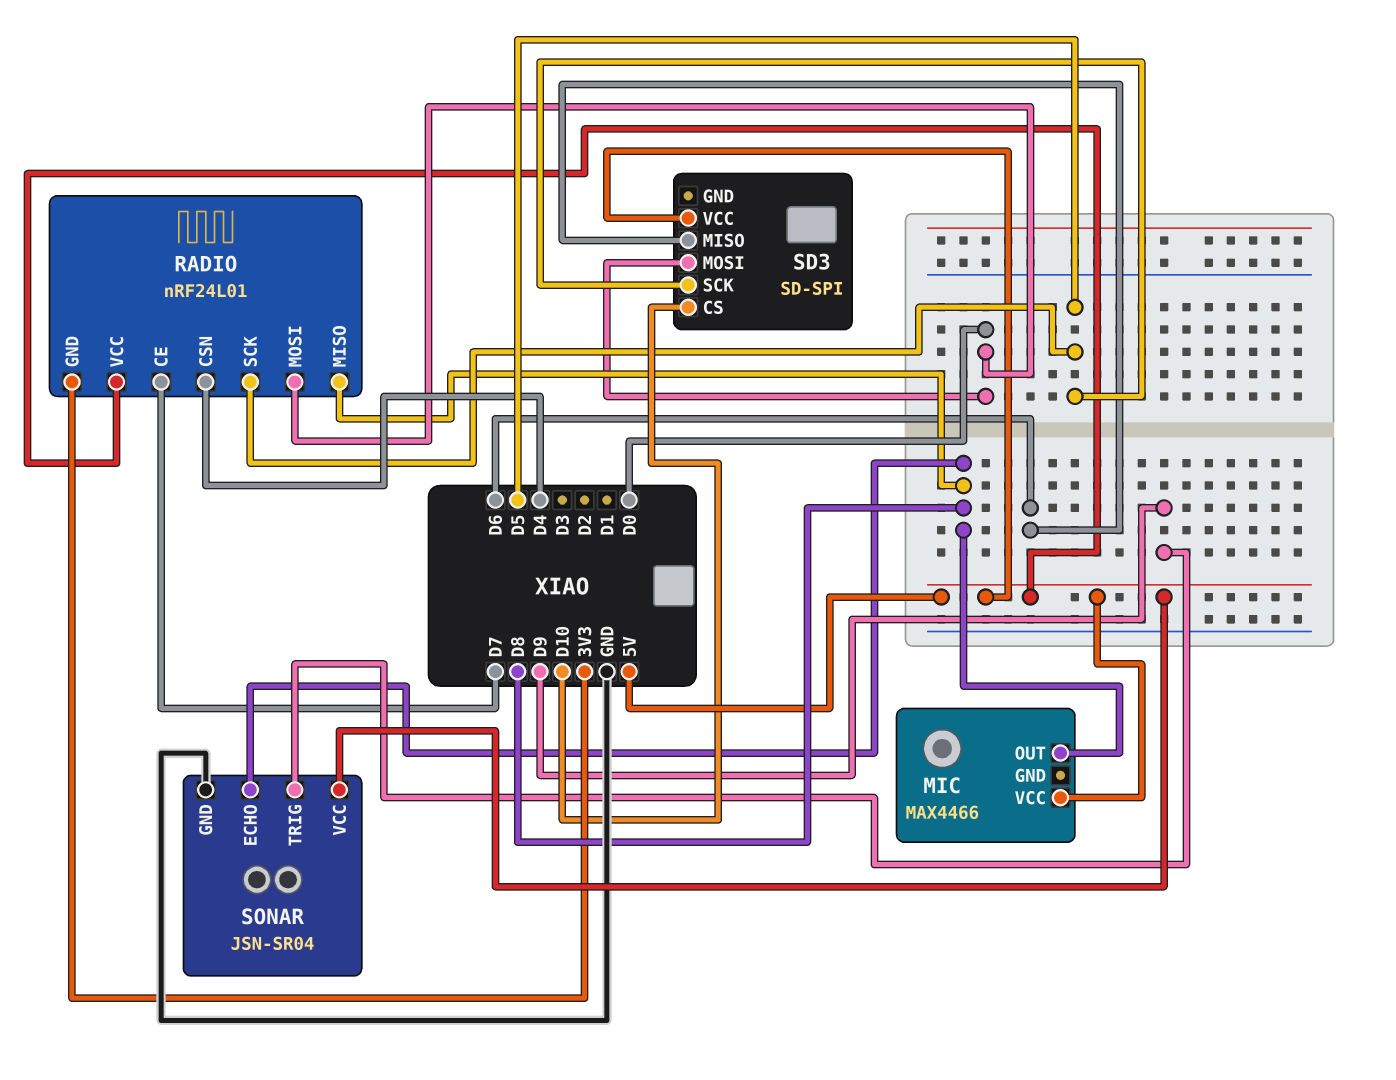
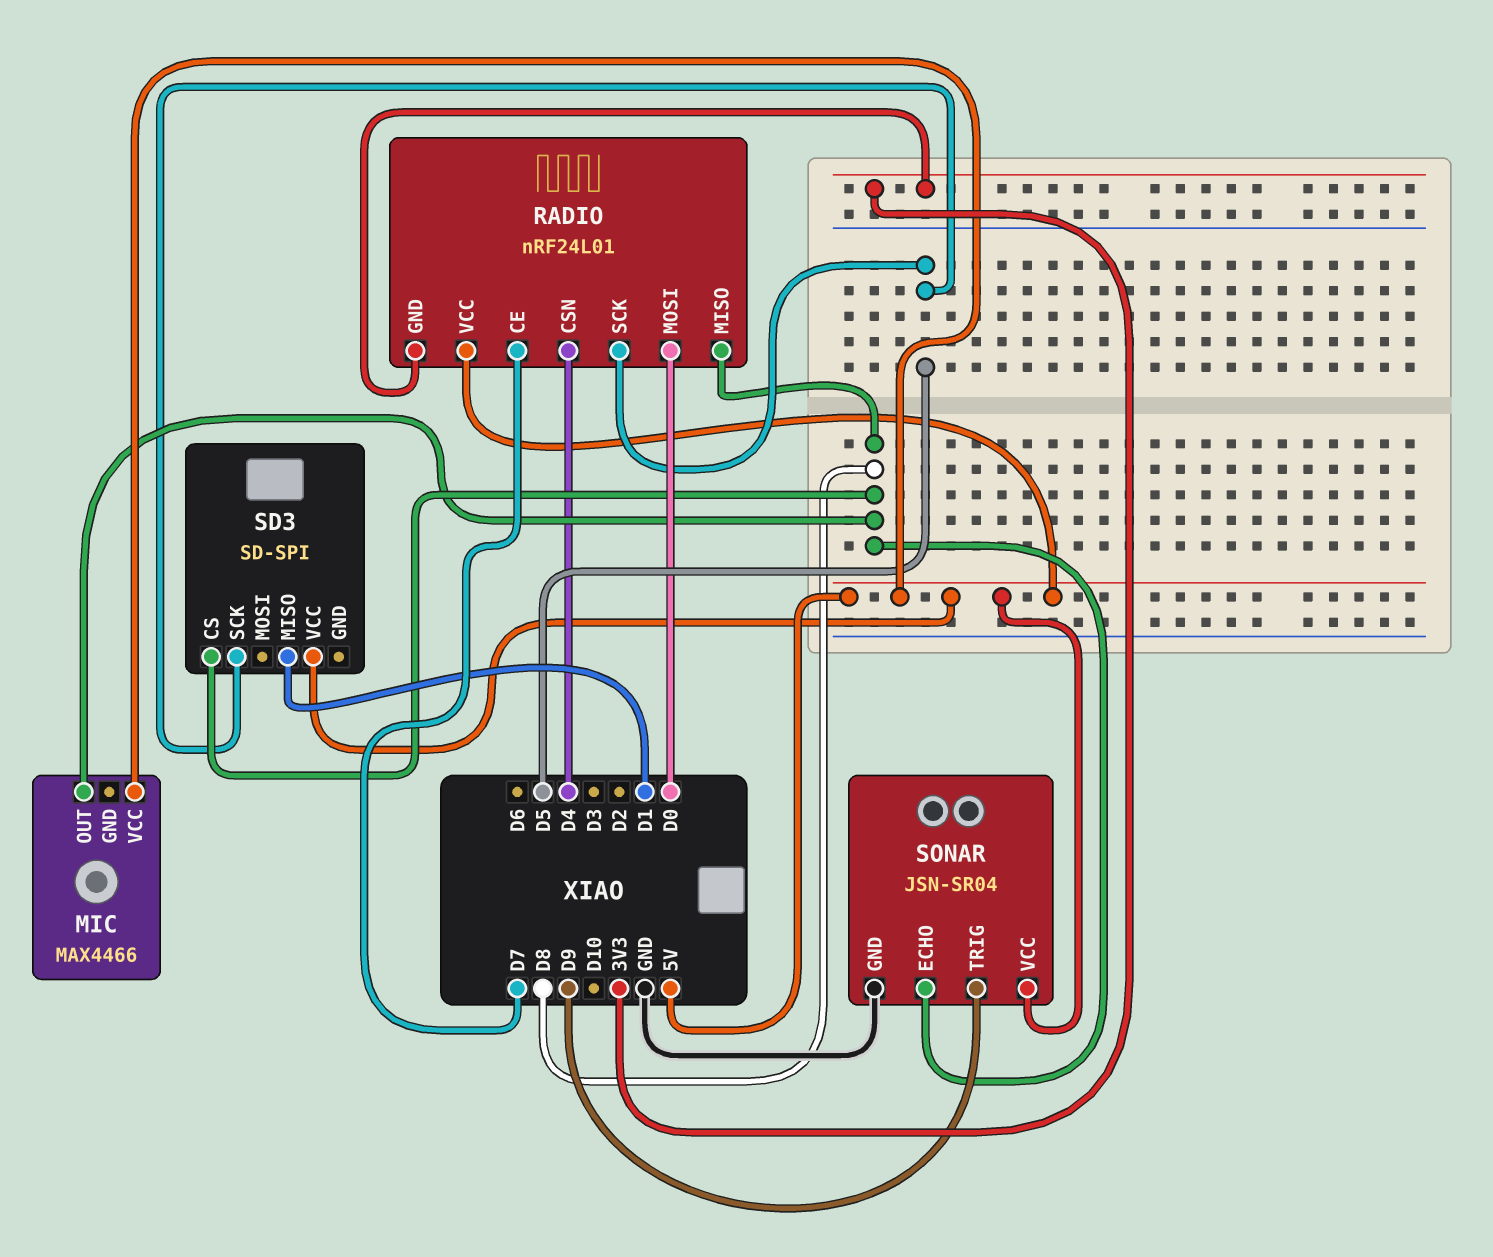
SD3 pin CS: D10 -> D8
SD3 pin MISO: D6 -> D1
SD3 pin MOSI: D0 -> none

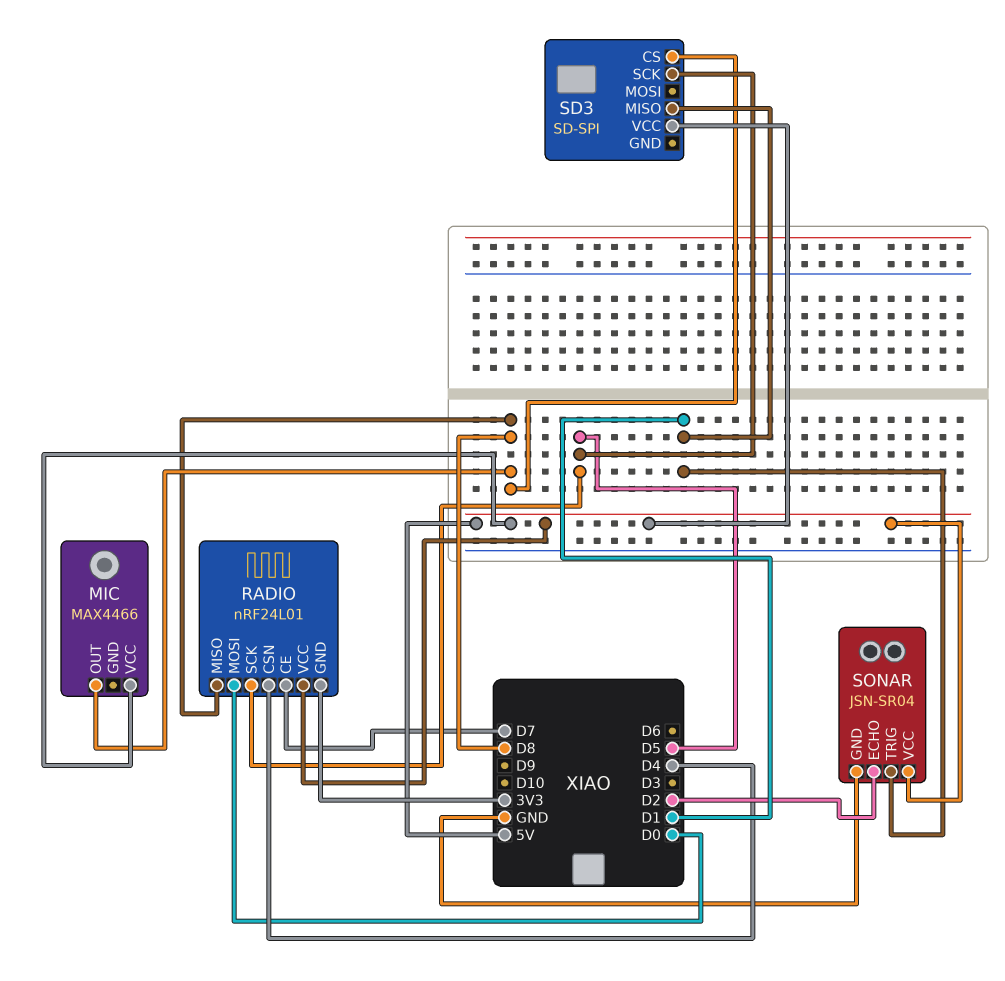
SONAR pin ECHO: D8 -> D2
SONAR pin TRIG: D9 -> D1

